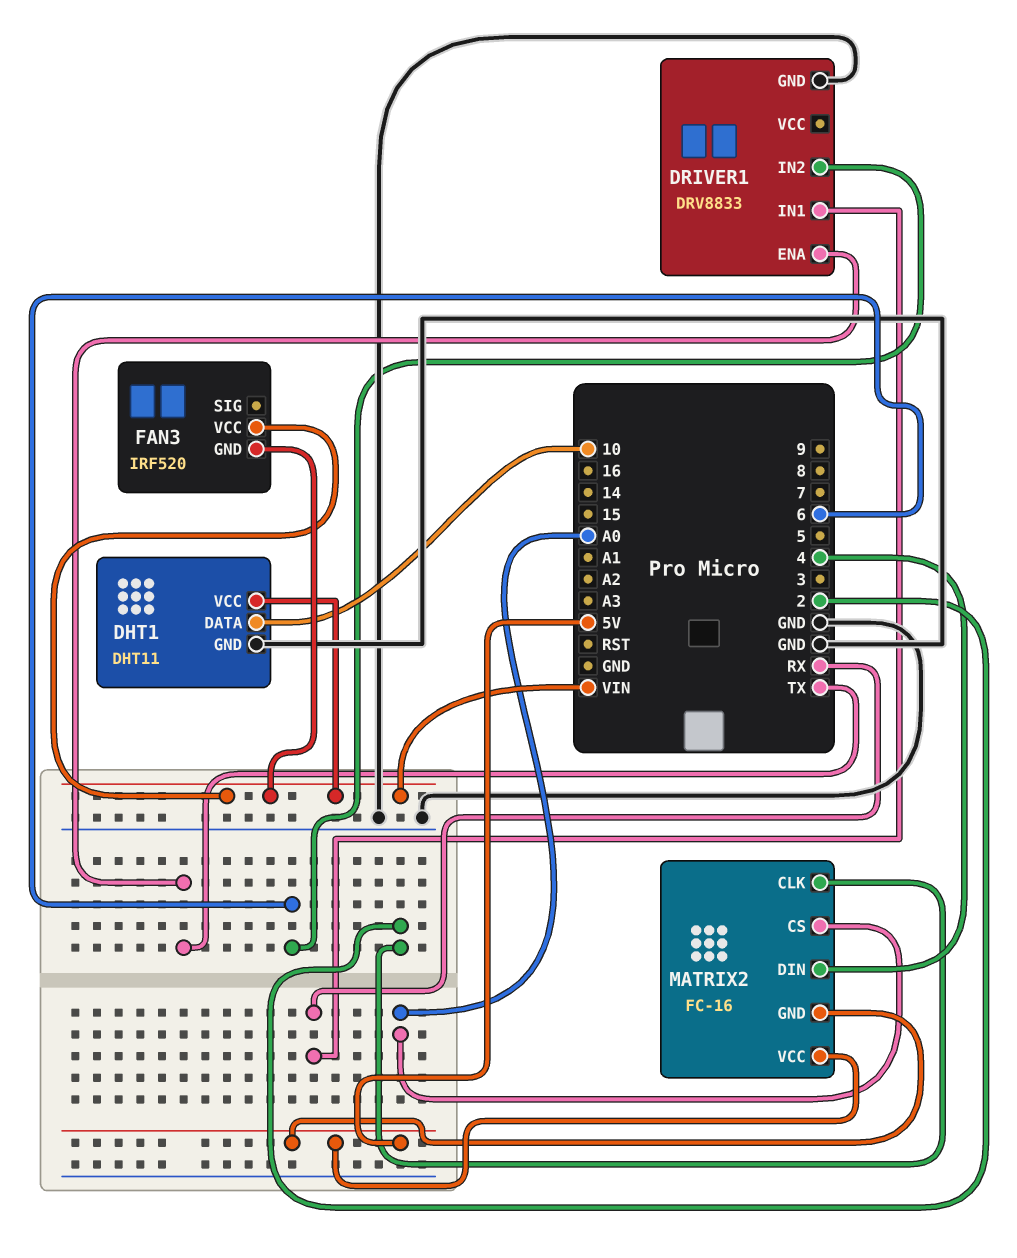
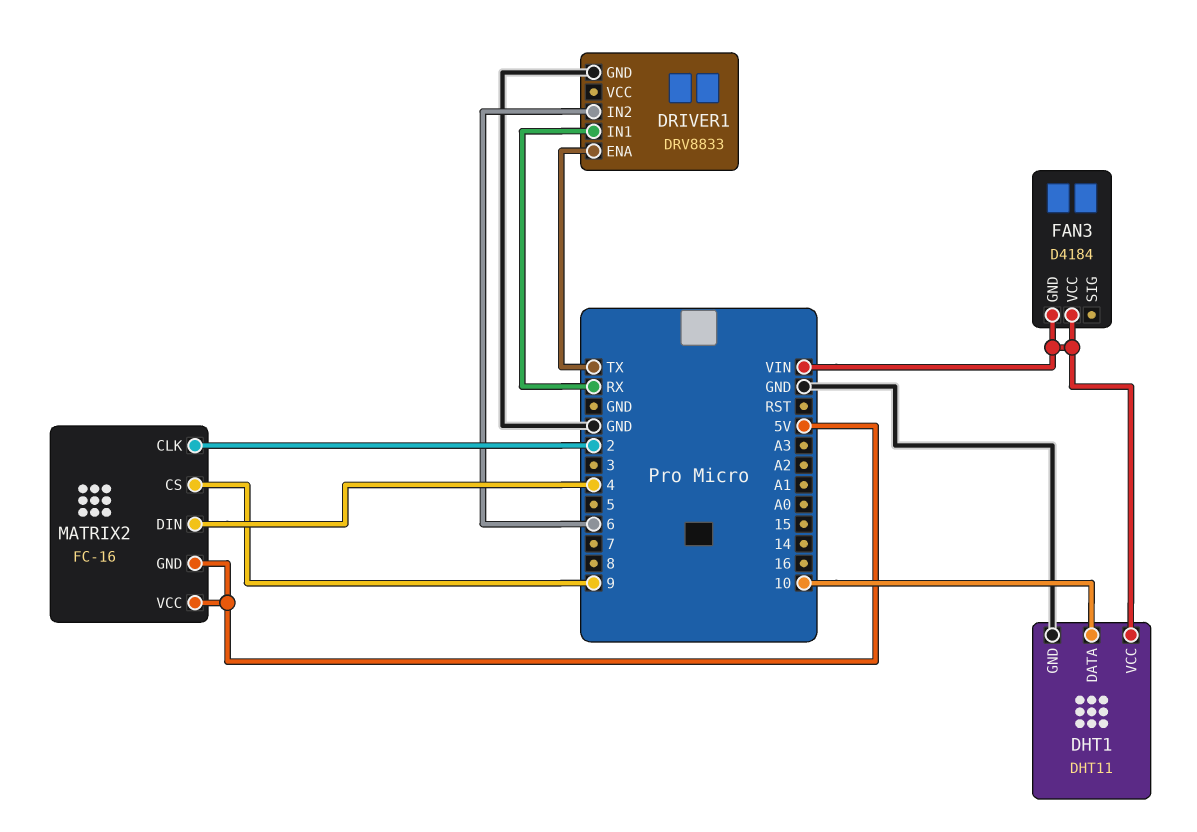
FAN3: IRF520 -> D4184
MATRIX2 pin CS: A0 -> 9

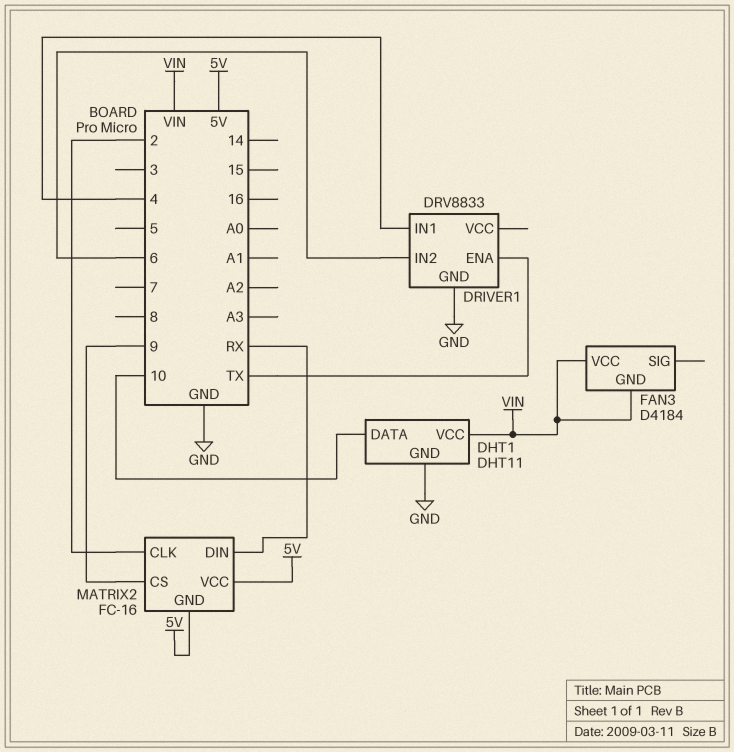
DRIVER1 pin IN1: RX -> 4
MATRIX2 pin DIN: 4 -> RX

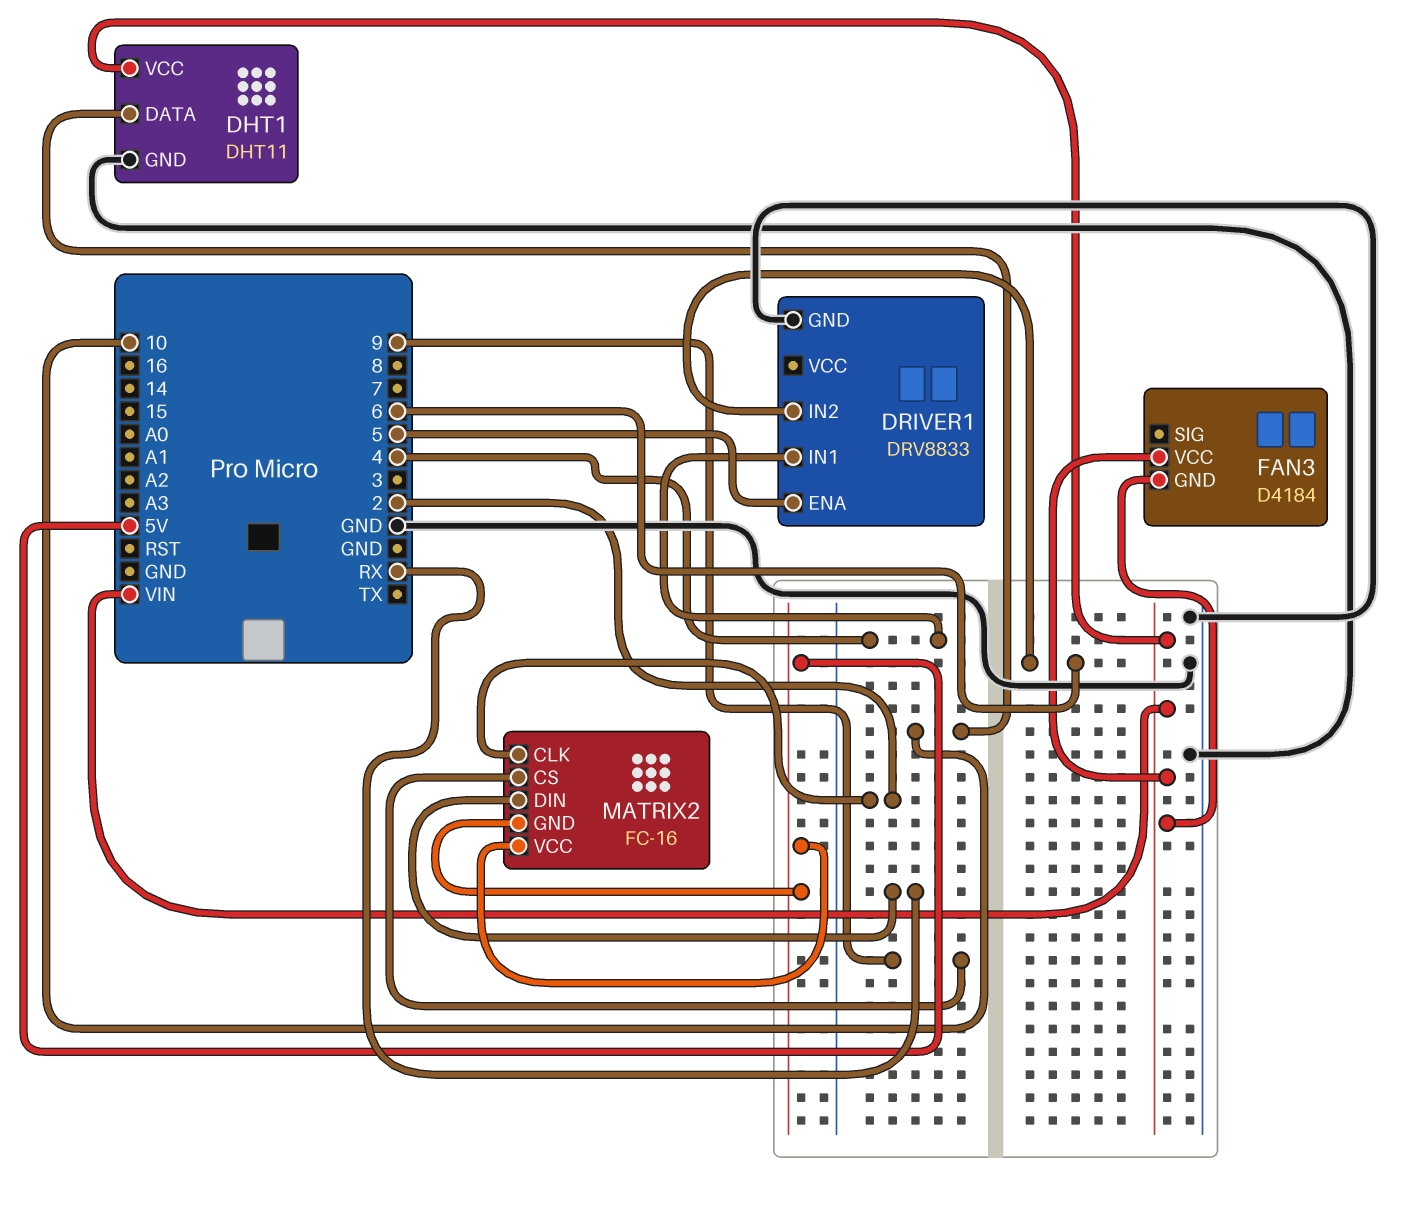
DRIVER1 pin ENA: TX -> 5

